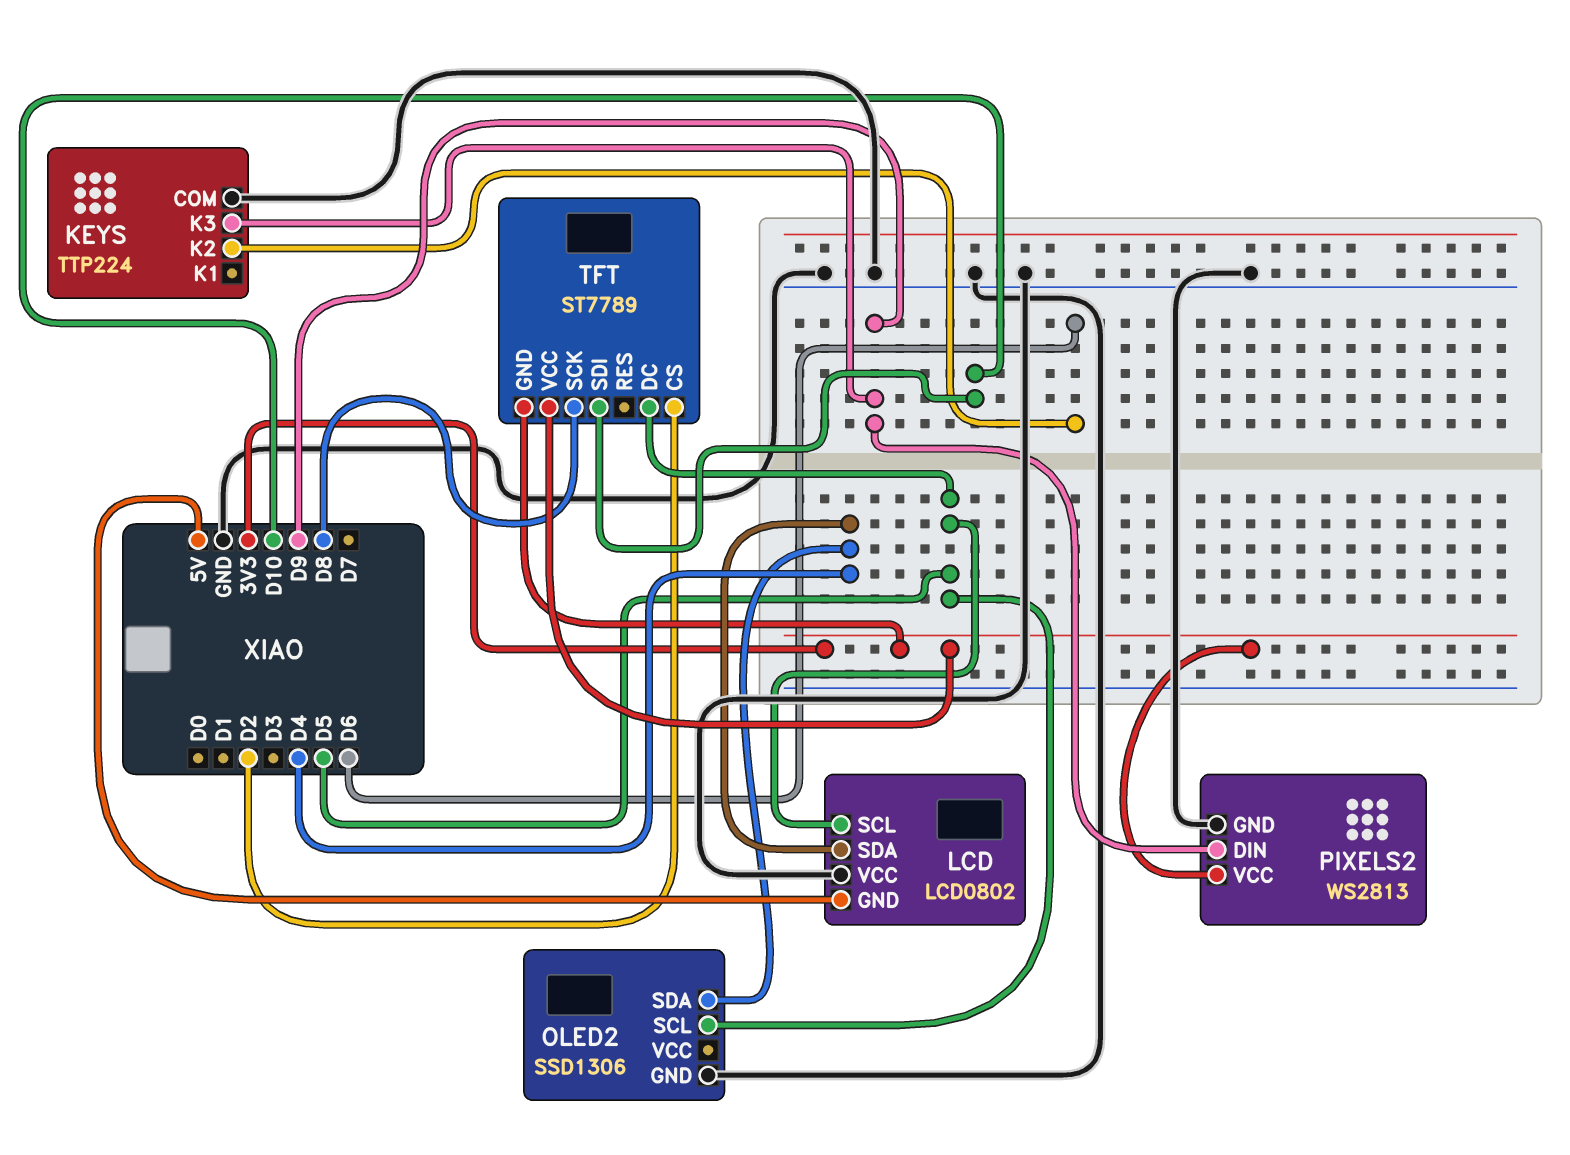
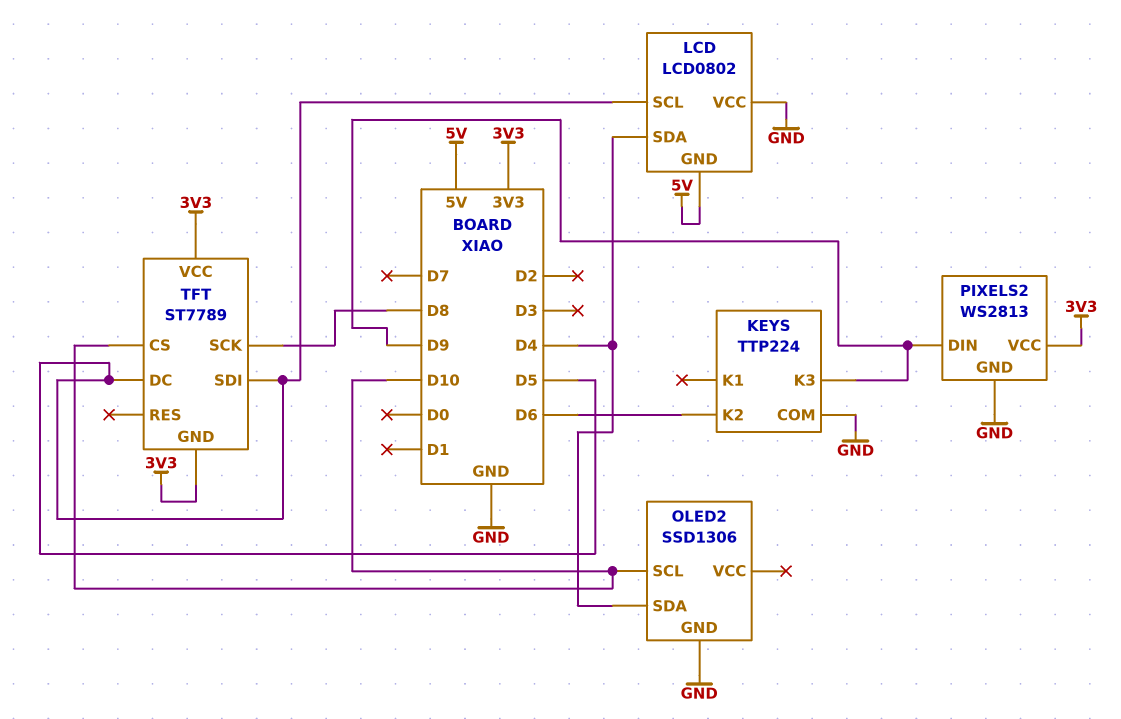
OLED2 pin SCL: D5 -> D10
TFT pin CS: D2 -> D10
TFT pin SDI: D10 -> D5

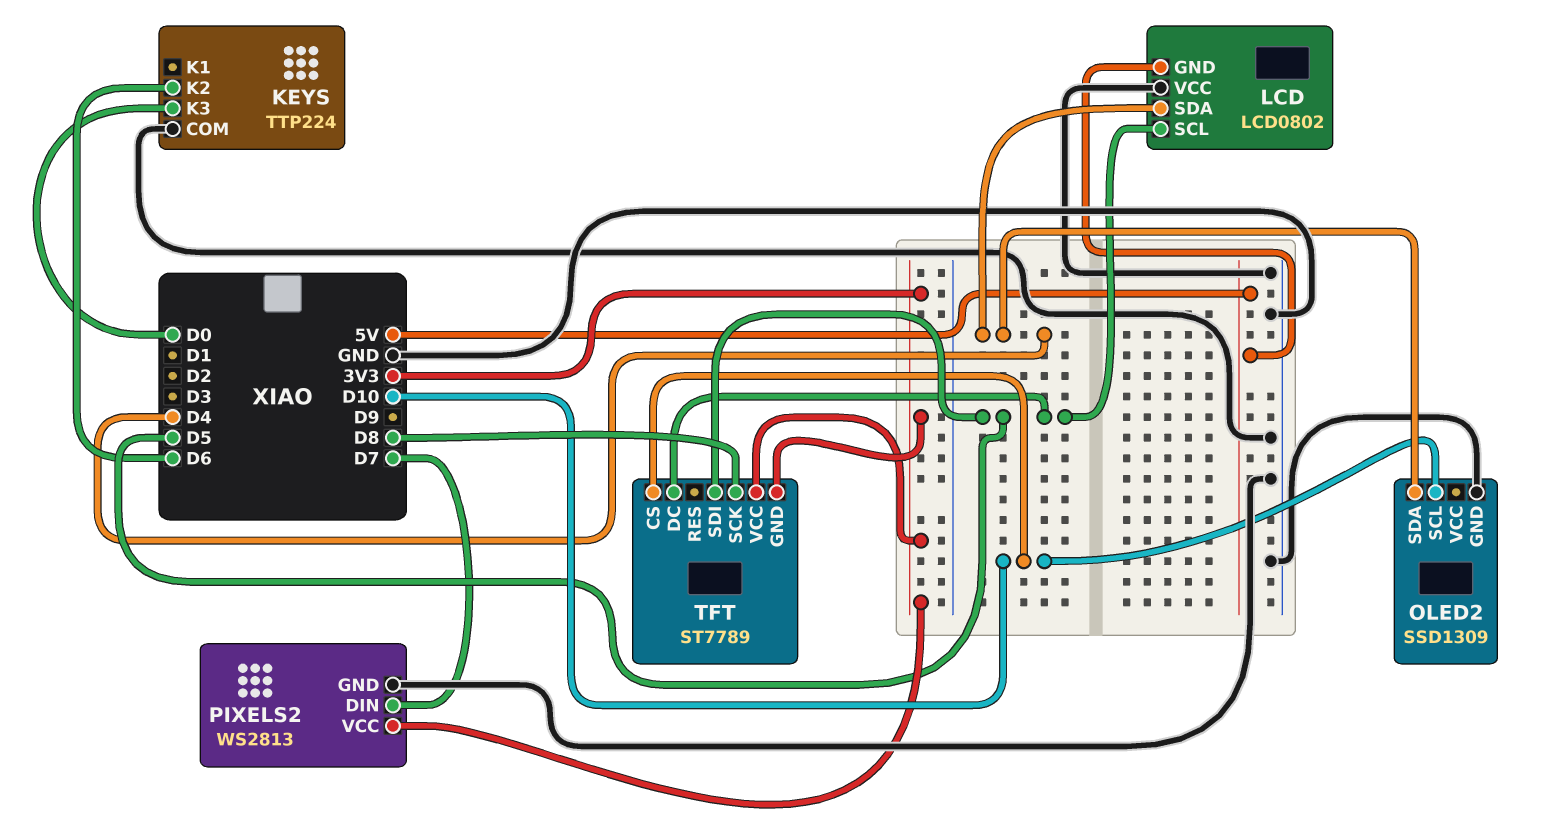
KEYS pin K3: D9 -> D0
OLED2: SSD1306 -> SSD1309
PIXELS2 pin DIN: D9 -> D7

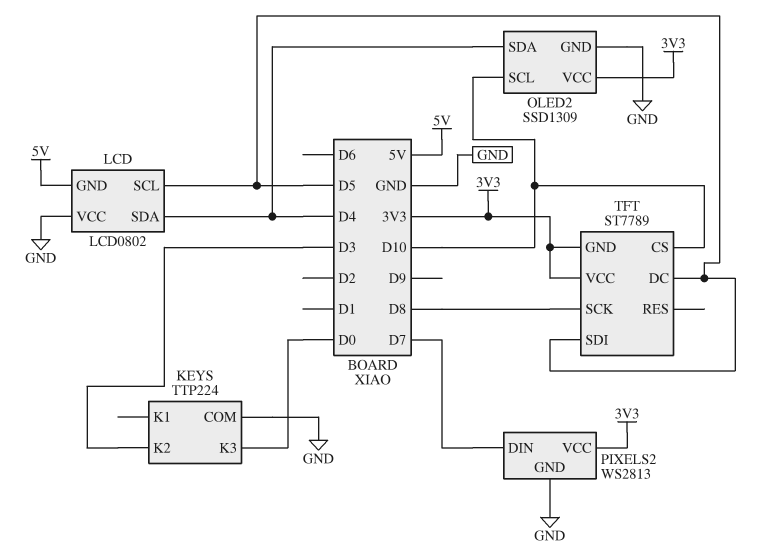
KEYS pin K2: D6 -> D3
OLED2 pin VCC: none -> 3V3

